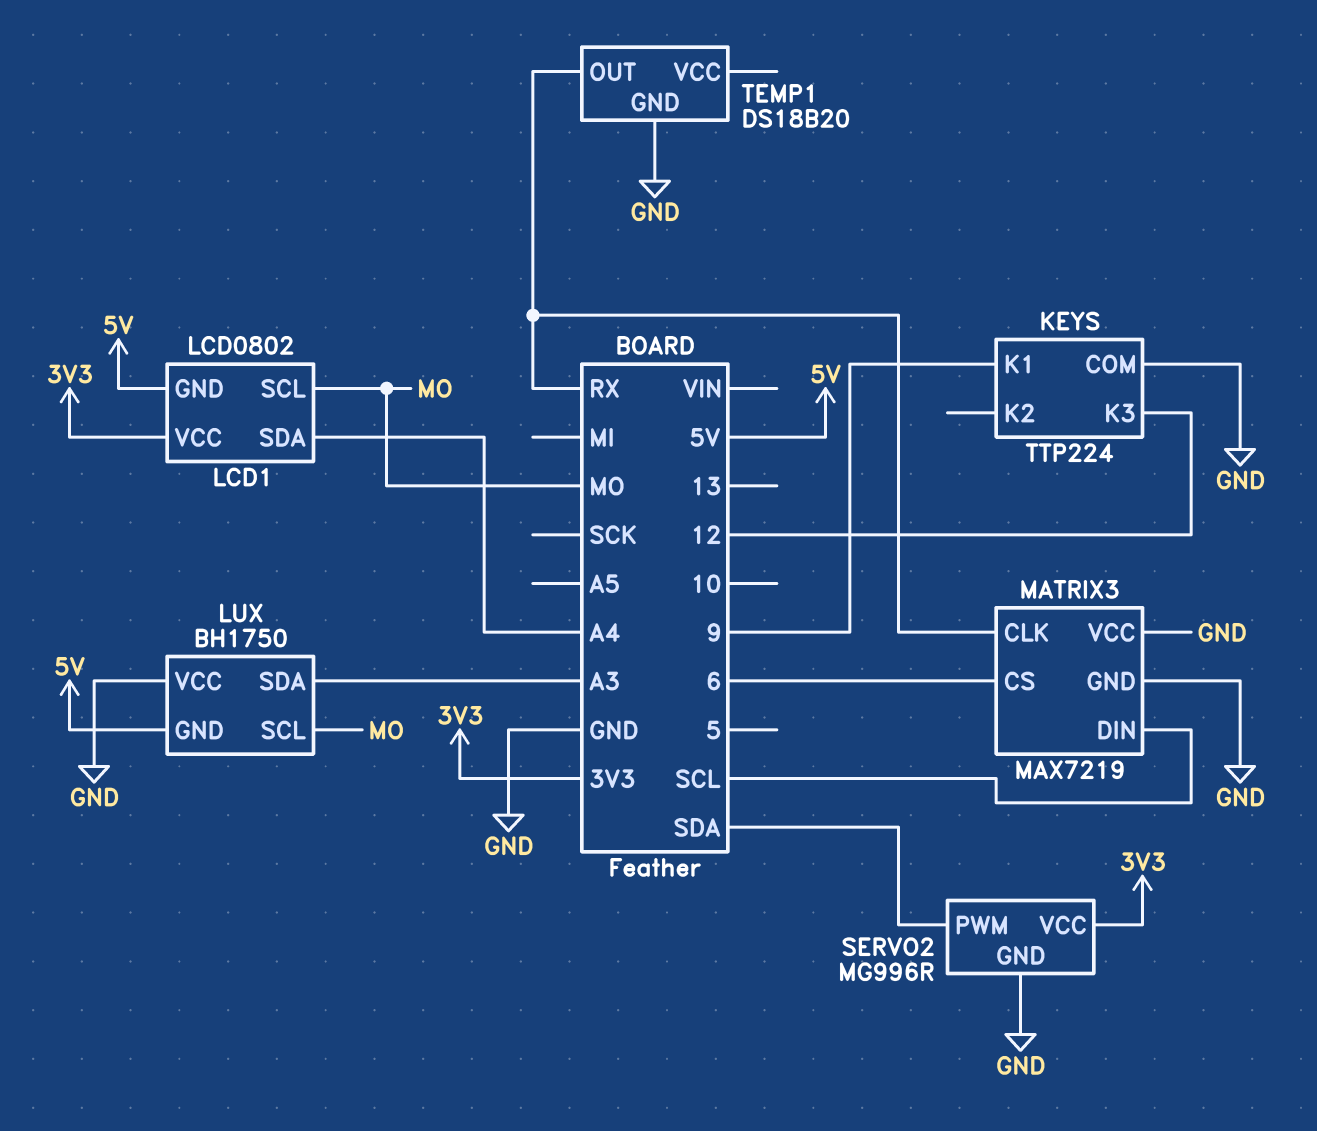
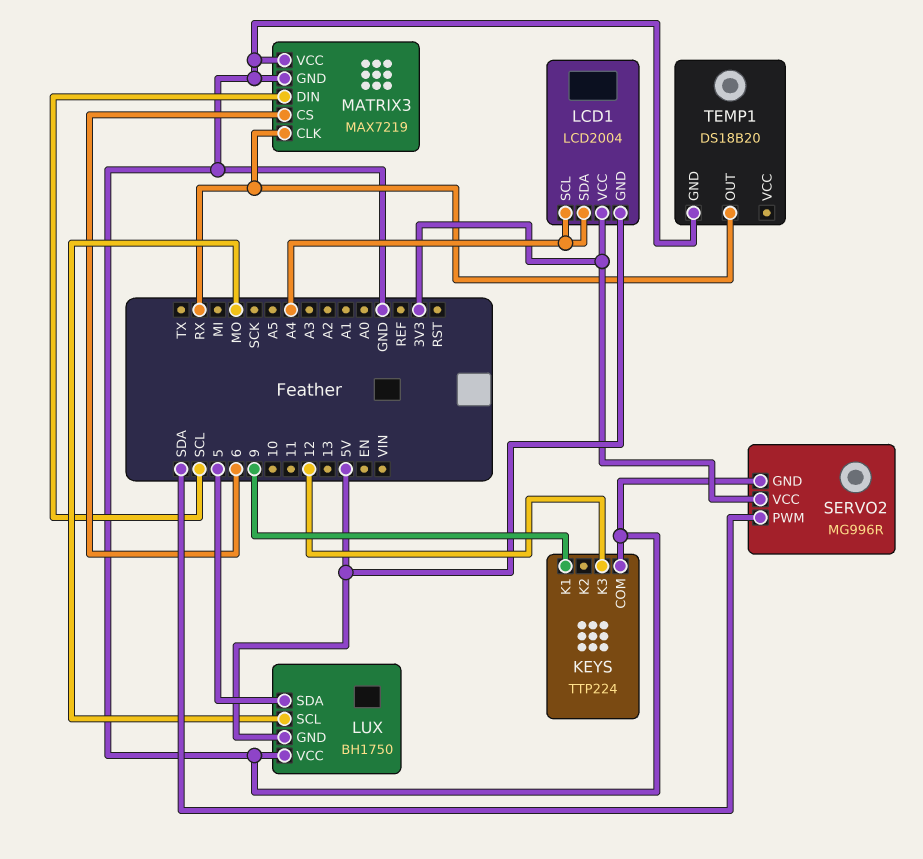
LCD1: LCD0802 -> LCD2004
LCD1 pin SCL: MO -> A4
LUX pin SDA: A3 -> 5

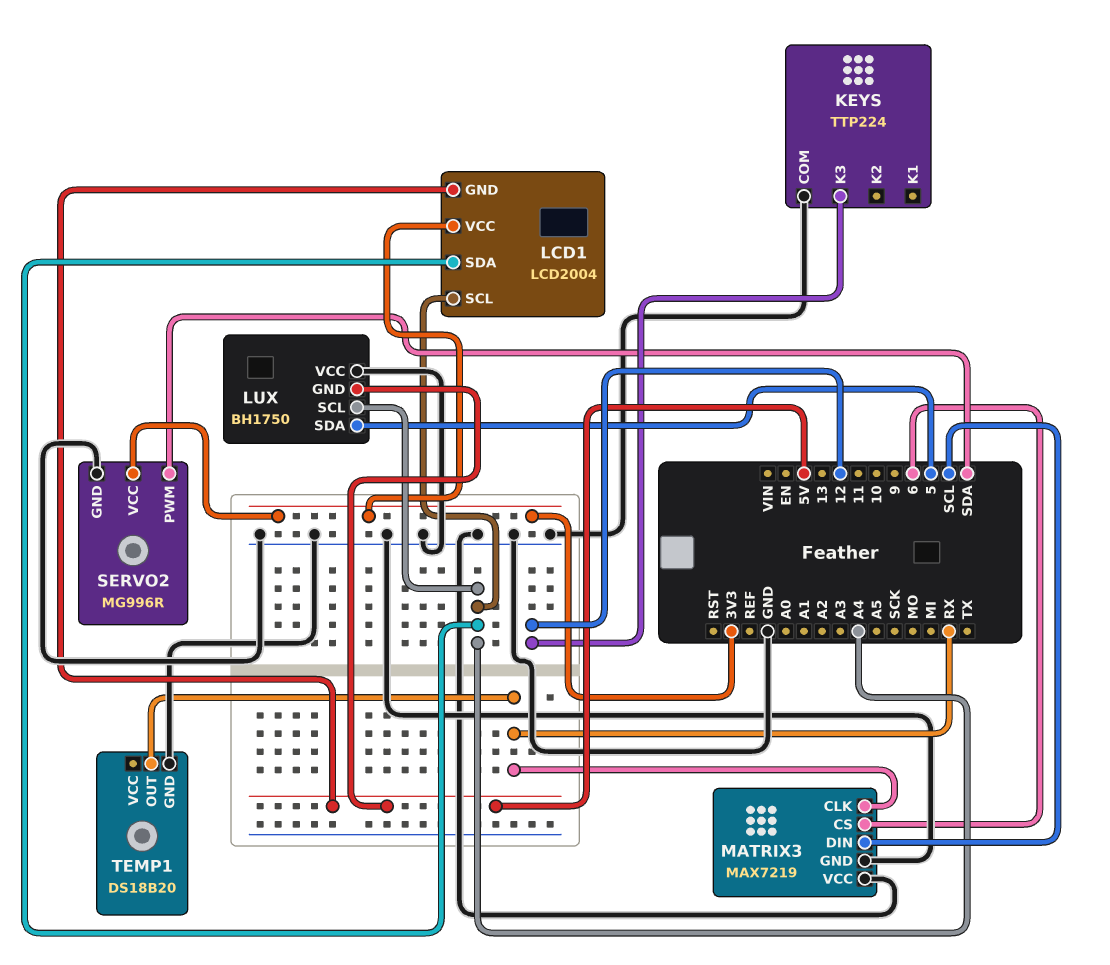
KEYS pin K1: 9 -> none
LUX pin SCL: MO -> A4

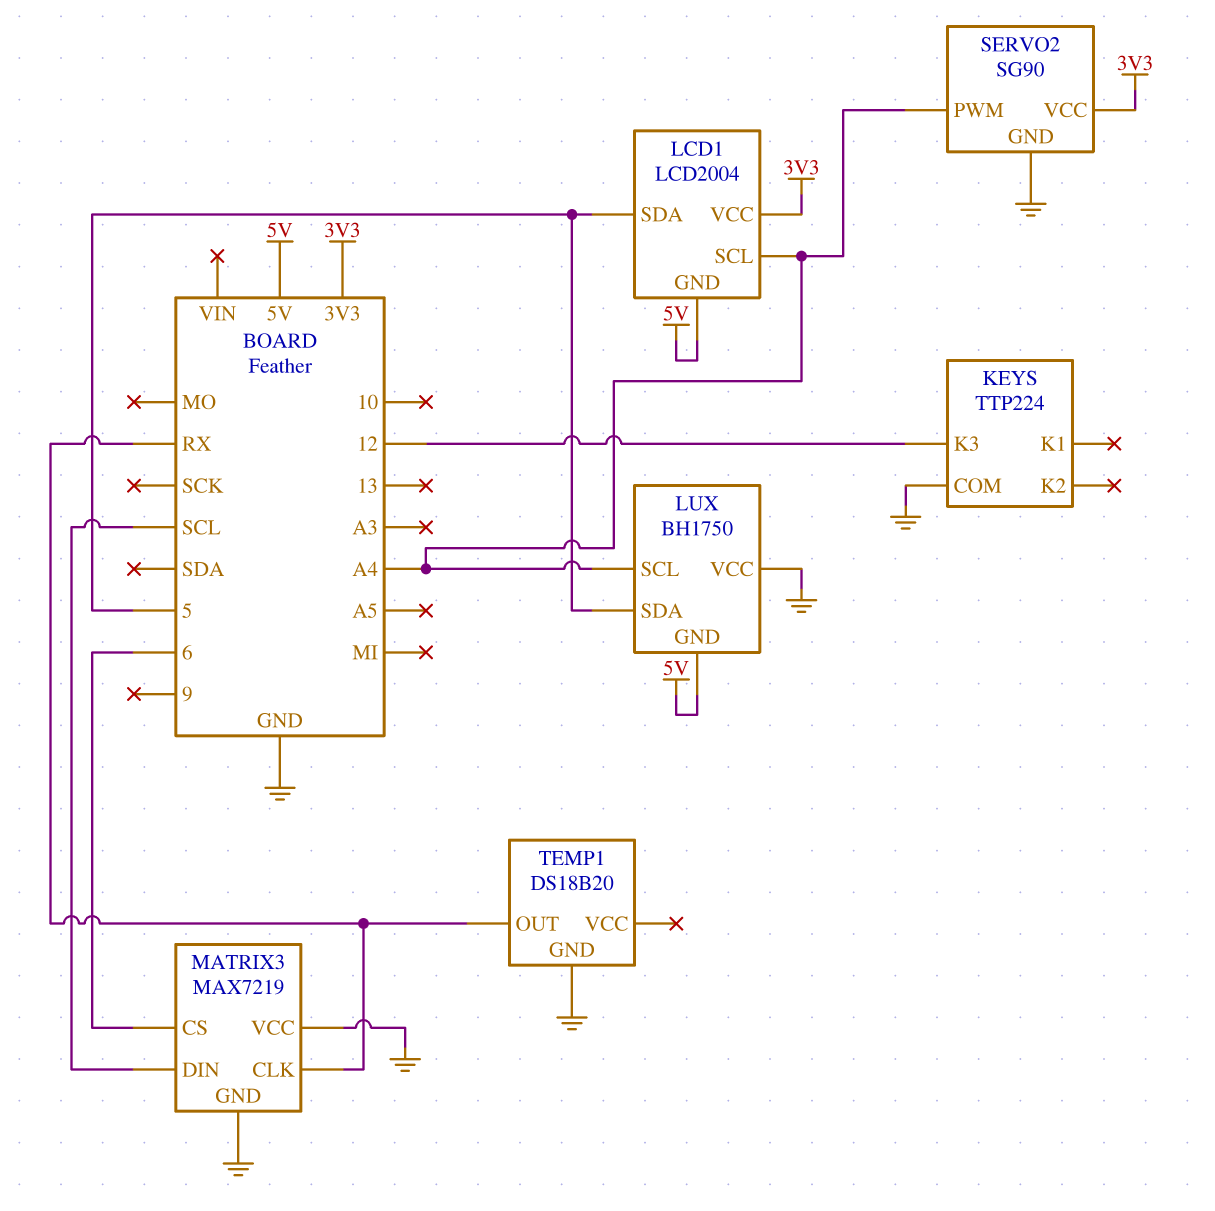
LCD1 pin SDA: A4 -> 5
SERVO2: MG996R -> SG90
SERVO2 pin PWM: SDA -> A4

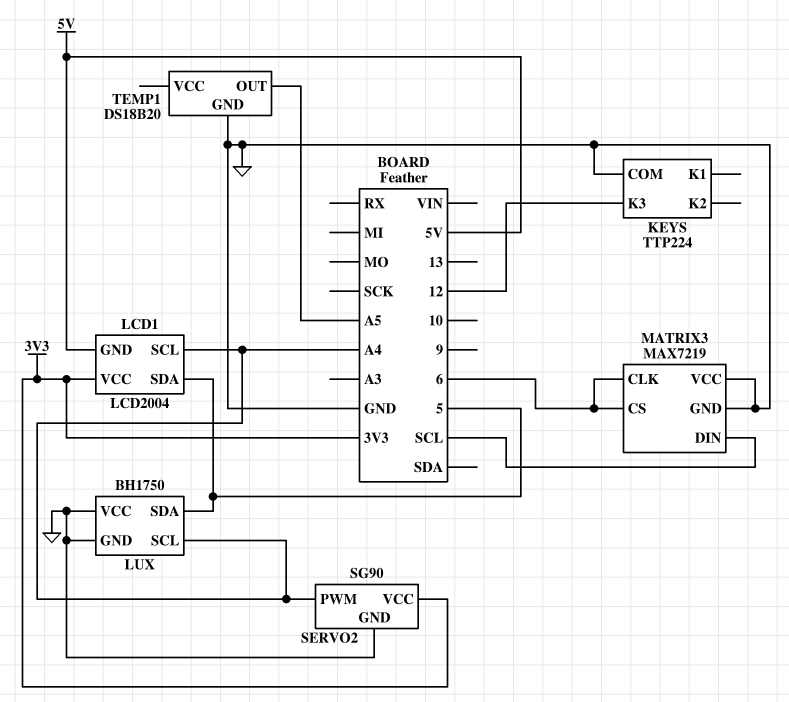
LUX pin GND: 5V -> GND
MATRIX3 pin CLK: RX -> 6
TEMP1 pin OUT: RX -> A5

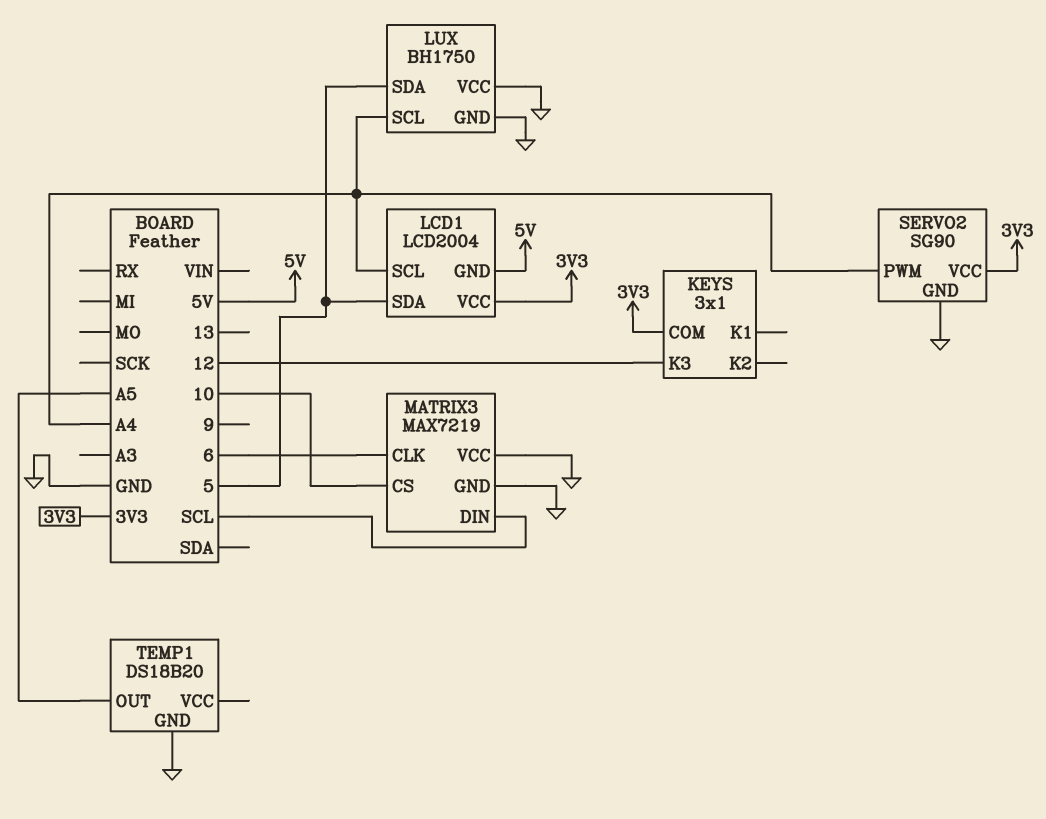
KEYS: TTP224 -> 3x1
KEYS pin COM: GND -> 3V3
MATRIX3 pin CS: 6 -> 10

